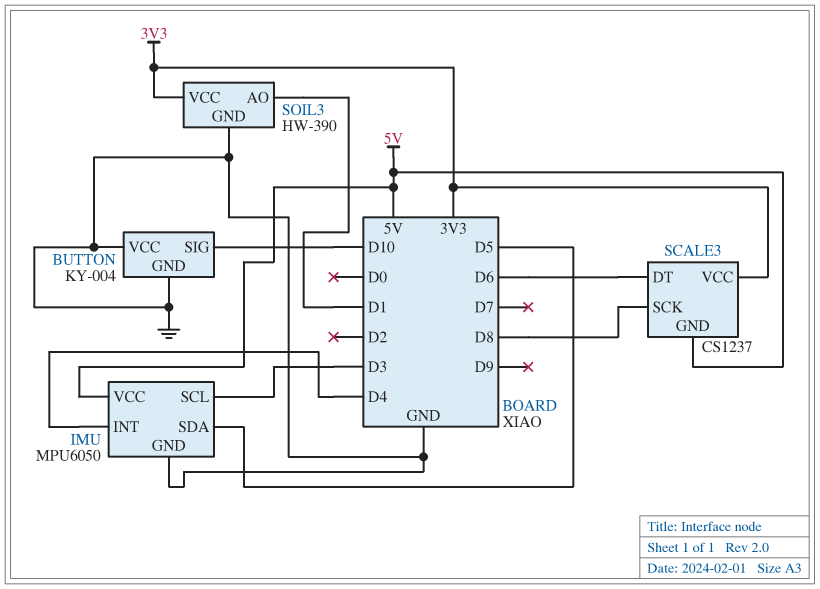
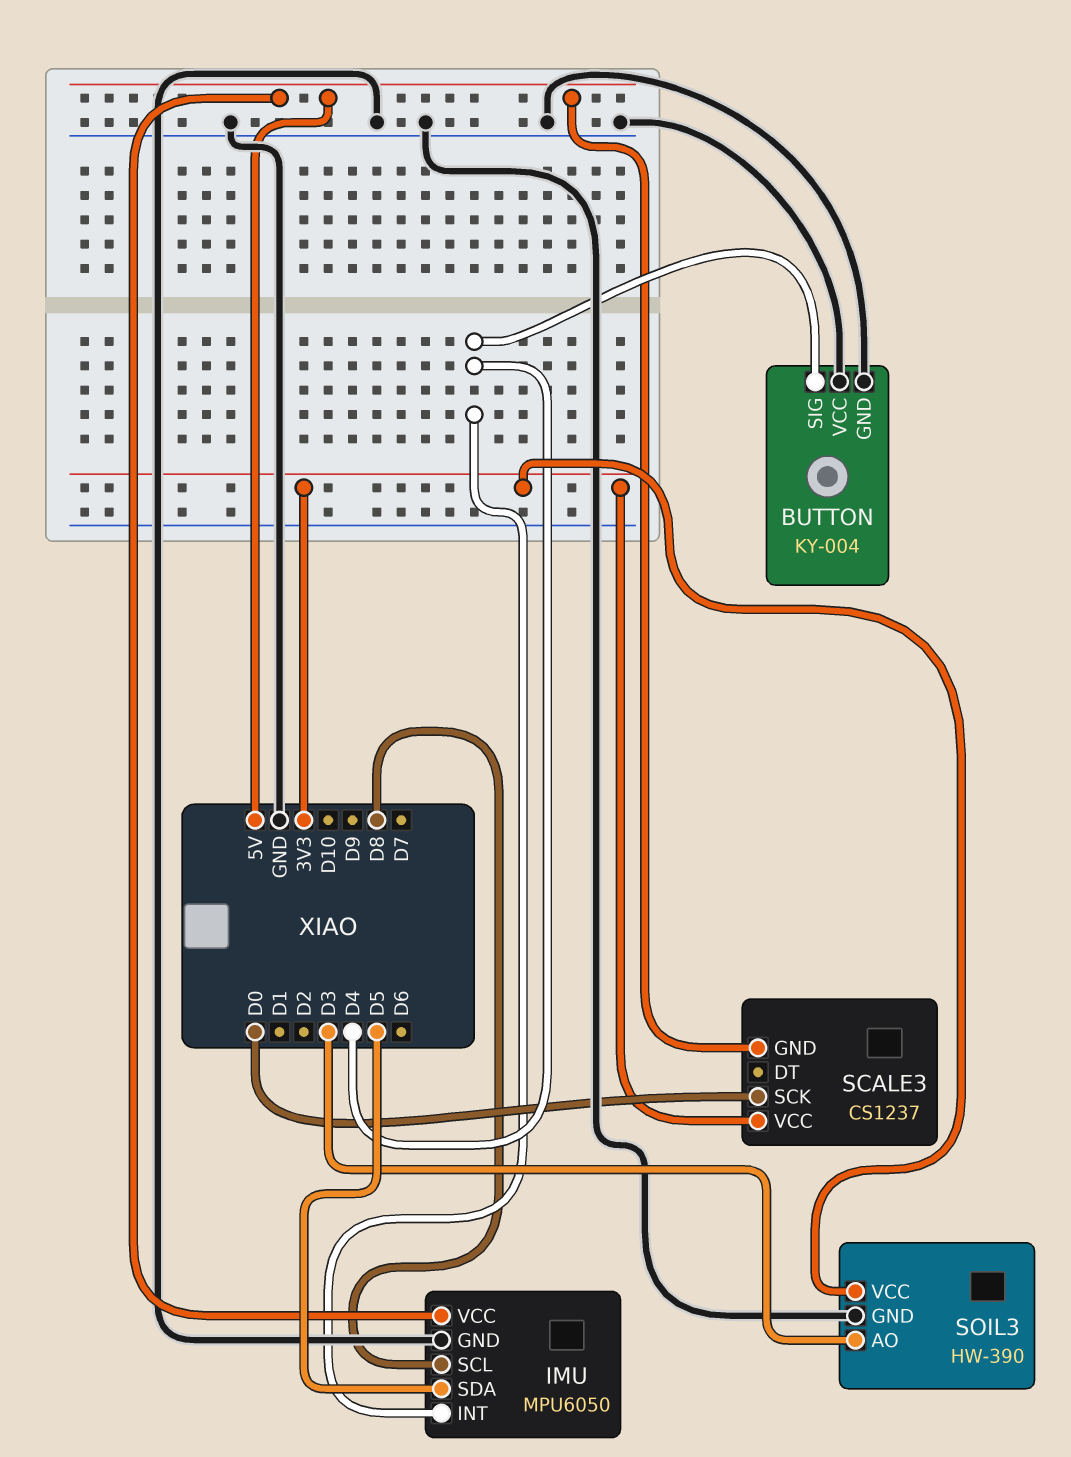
BUTTON pin SIG: D10 -> D4
IMU pin SCL: D3 -> D8
SCALE3 pin DT: D6 -> none
SCALE3 pin SCK: D8 -> D0
SOIL3 pin AO: D1 -> D3

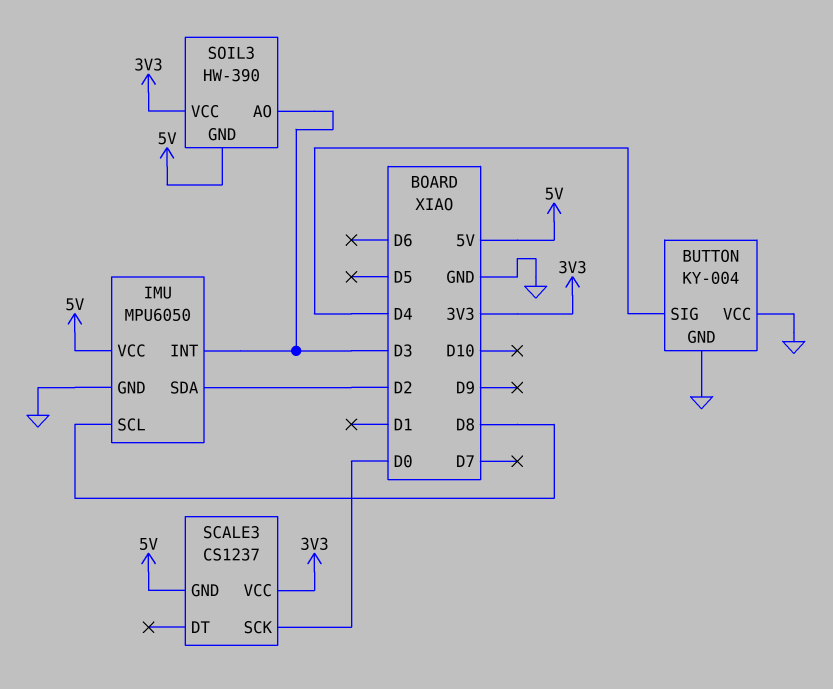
IMU pin INT: D4 -> D3
IMU pin SDA: D5 -> D2
SOIL3 pin GND: GND -> 5V

